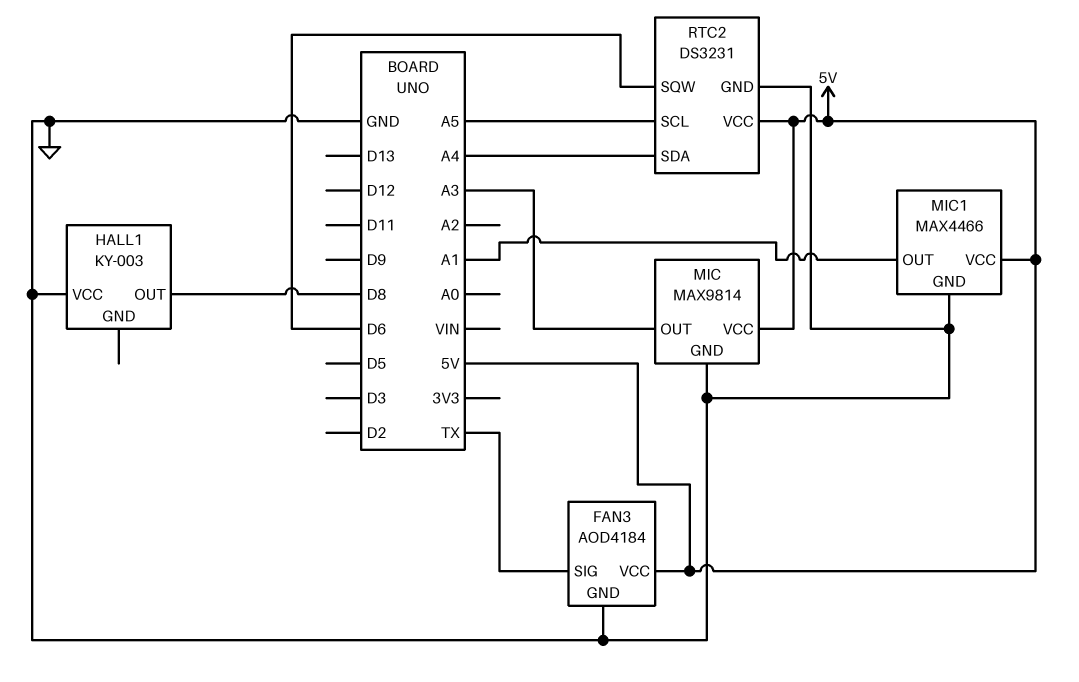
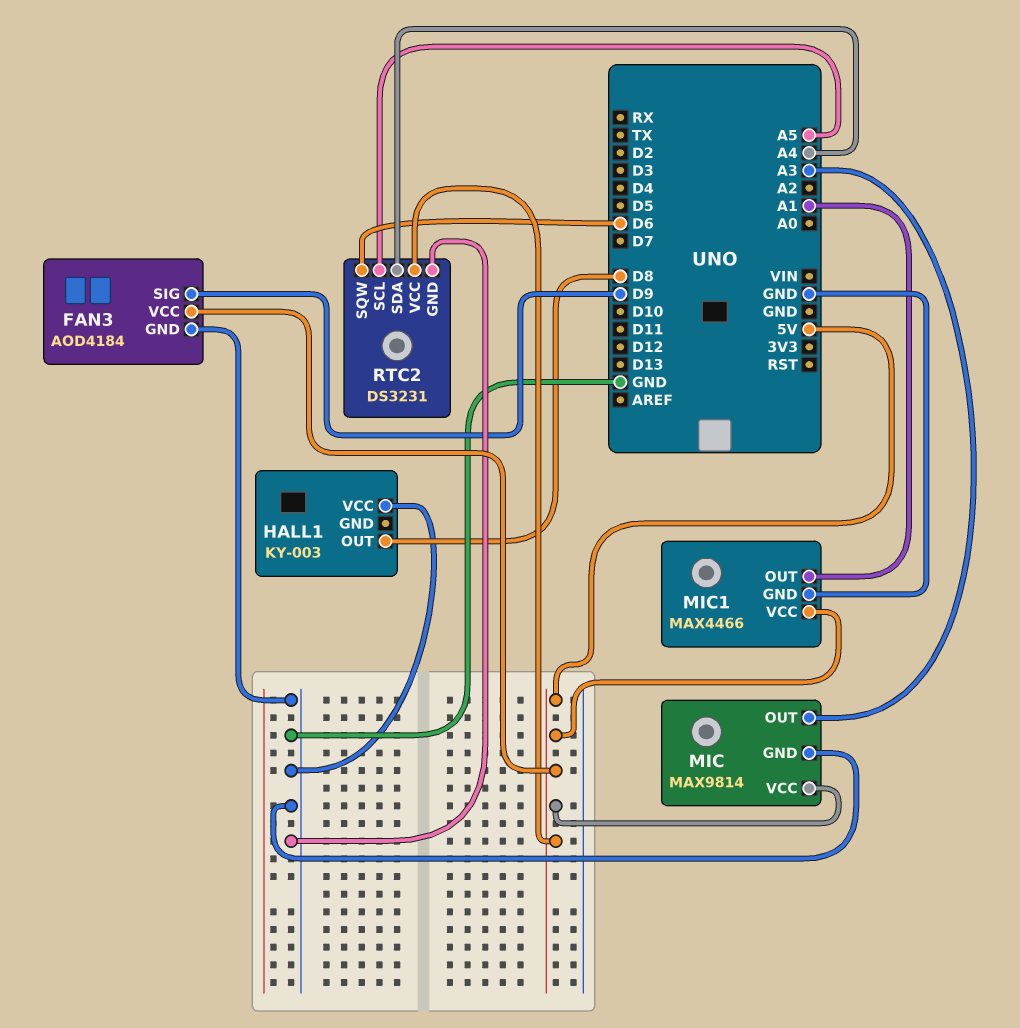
FAN3 pin SIG: TX -> D9

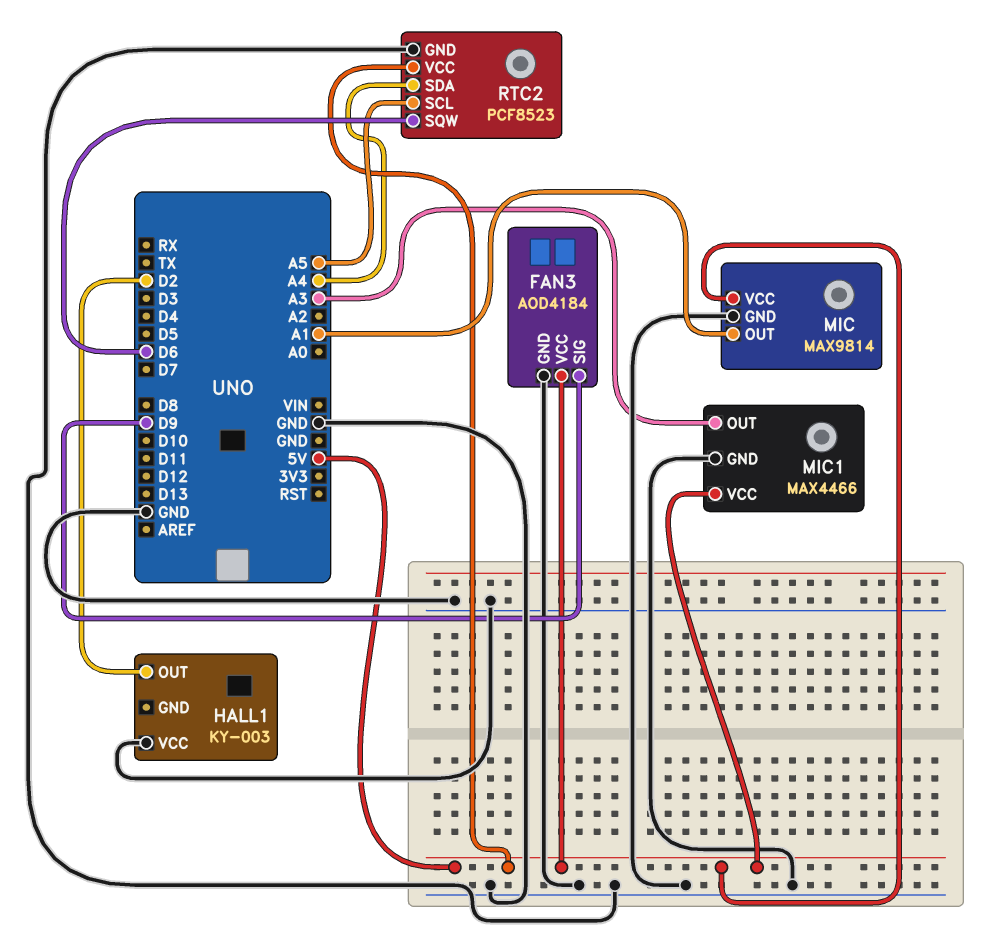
HALL1 pin OUT: D8 -> D2
MIC pin OUT: A3 -> A1
MIC1 pin OUT: A1 -> A3
RTC2: DS3231 -> PCF8523

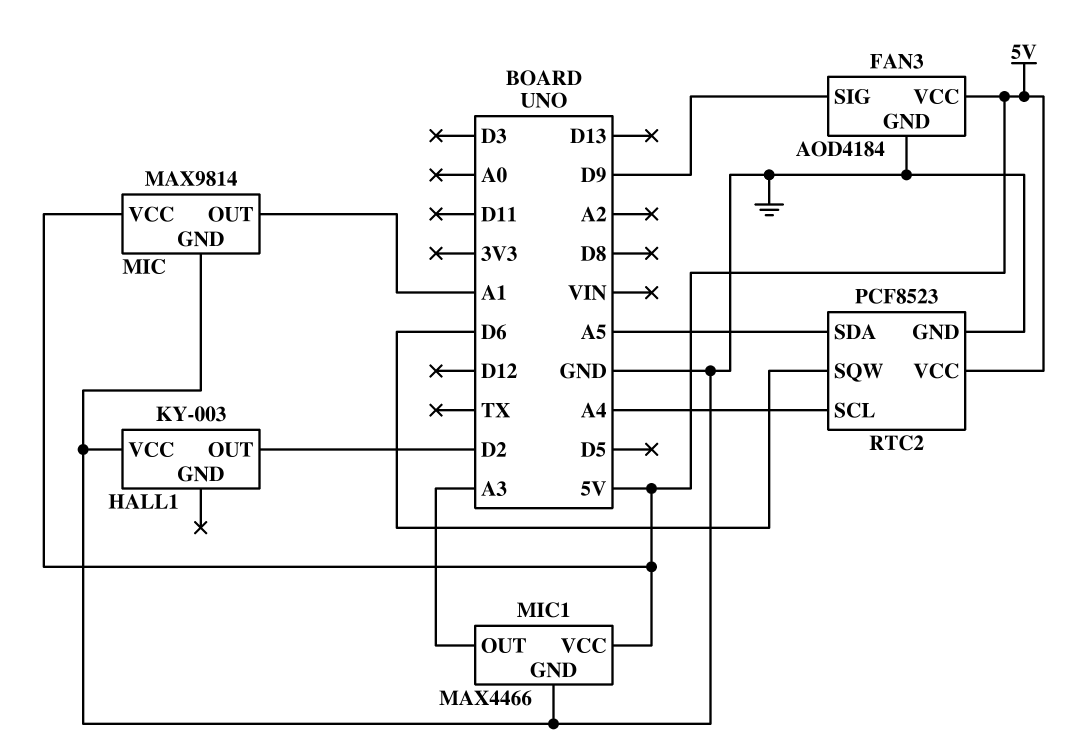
RTC2 pin SCL: A5 -> A4
RTC2 pin SDA: A4 -> A5

